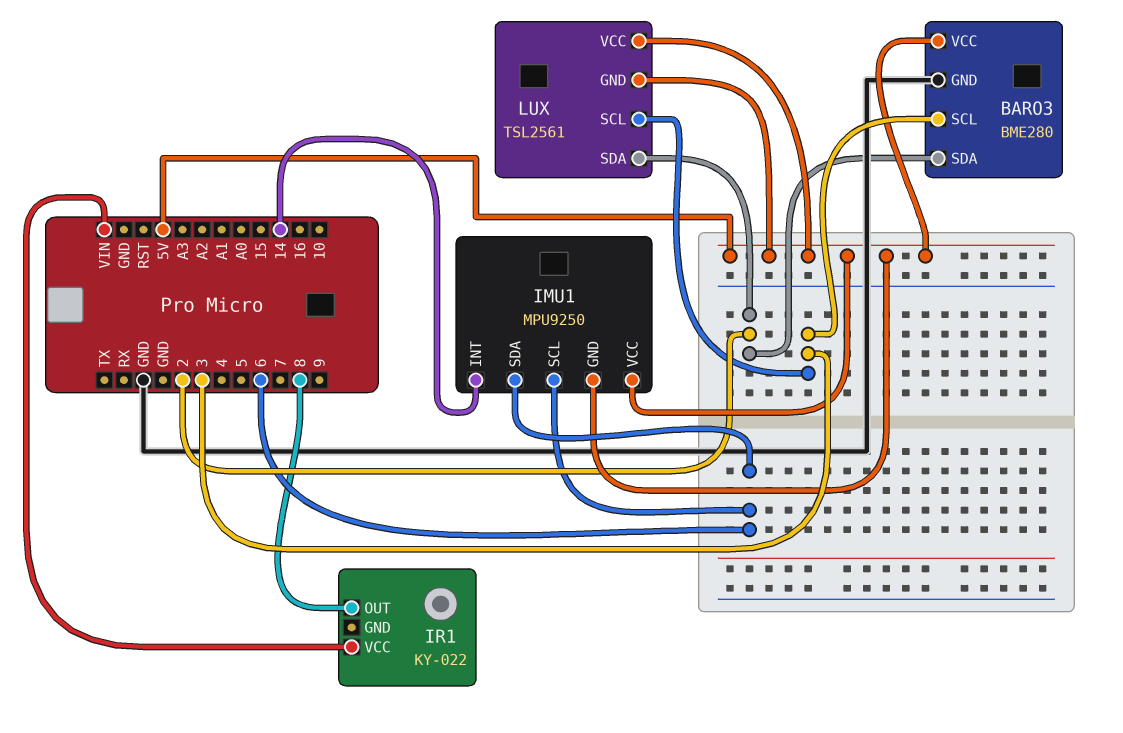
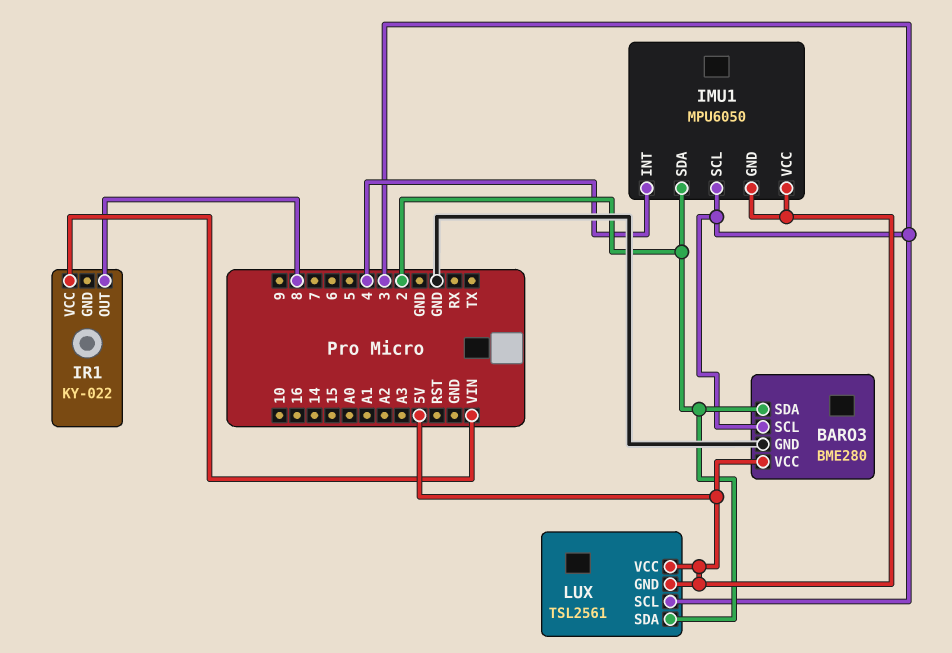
IMU1: MPU9250 -> MPU6050
IMU1 pin INT: 14 -> 4
IMU1 pin SCL: 6 -> 3
IMU1 pin SDA: 6 -> 2

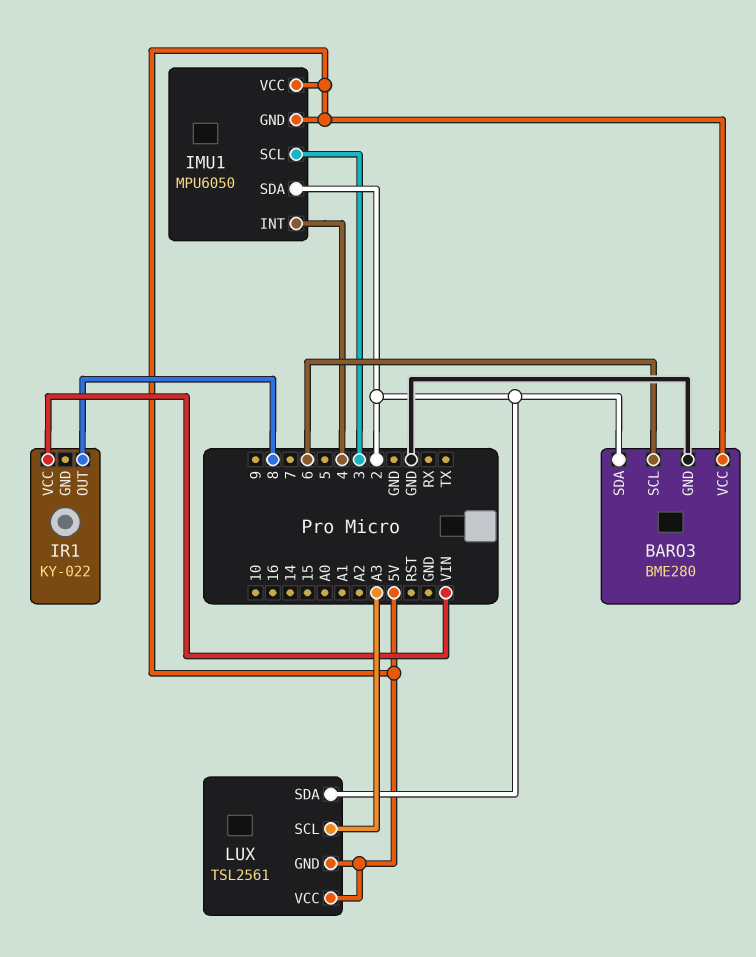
BARO3 pin SCL: 3 -> 6
LUX pin SCL: 3 -> A3

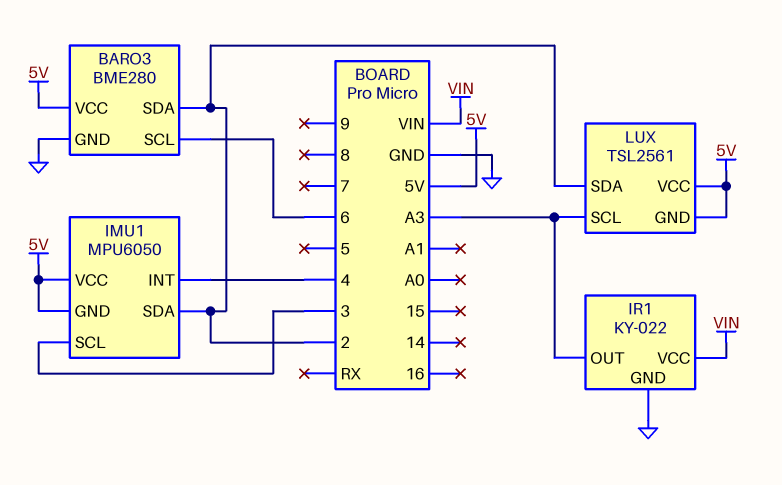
IR1 pin GND: none -> GND
IR1 pin OUT: 8 -> A3

